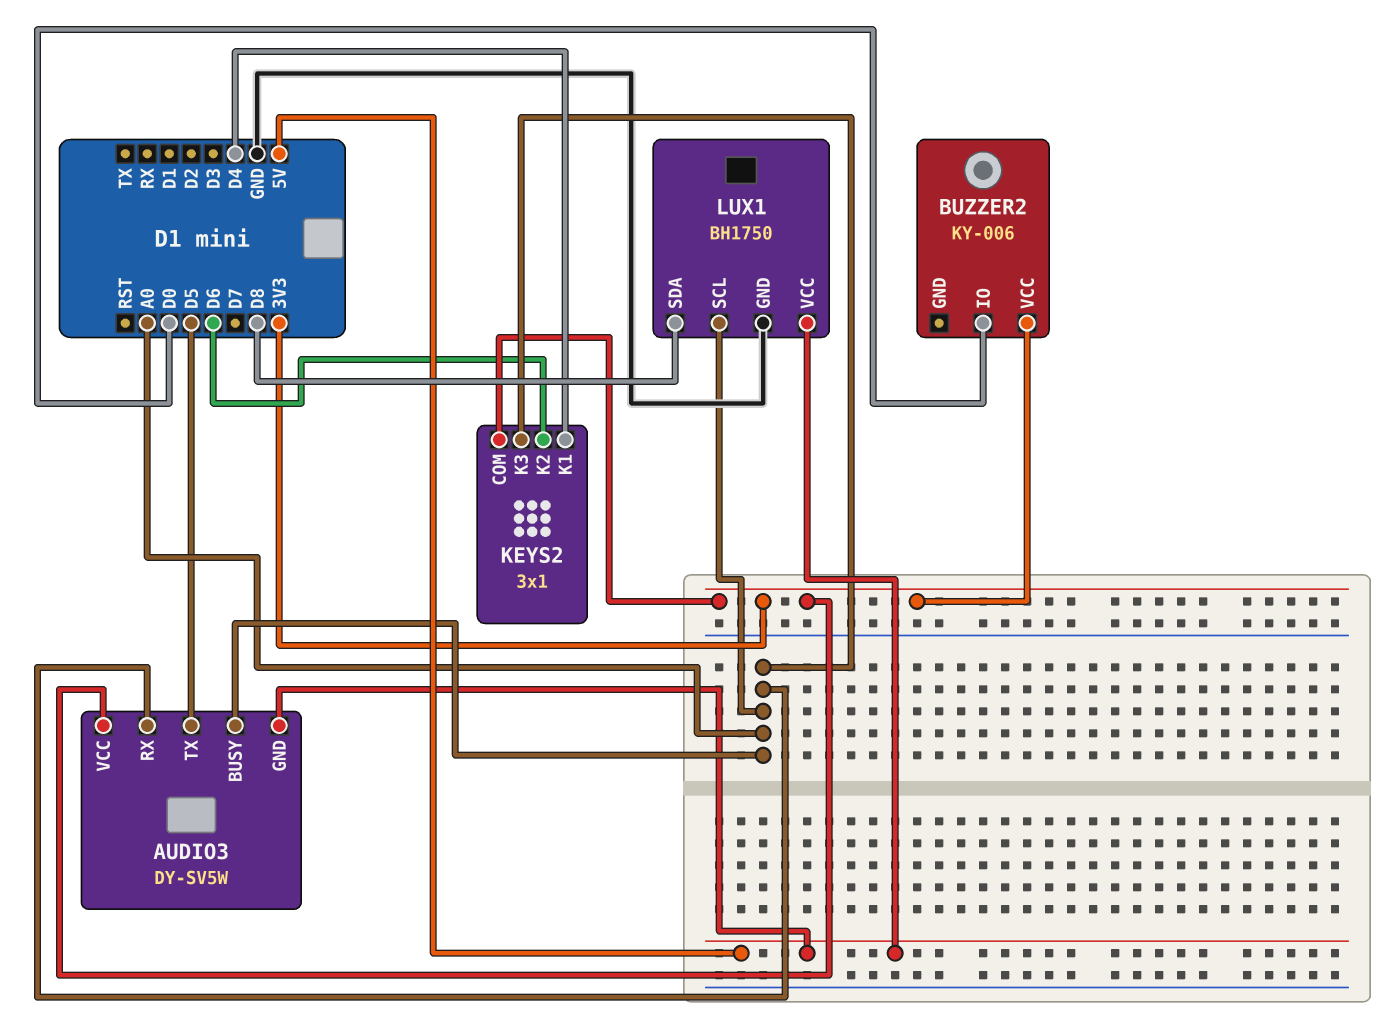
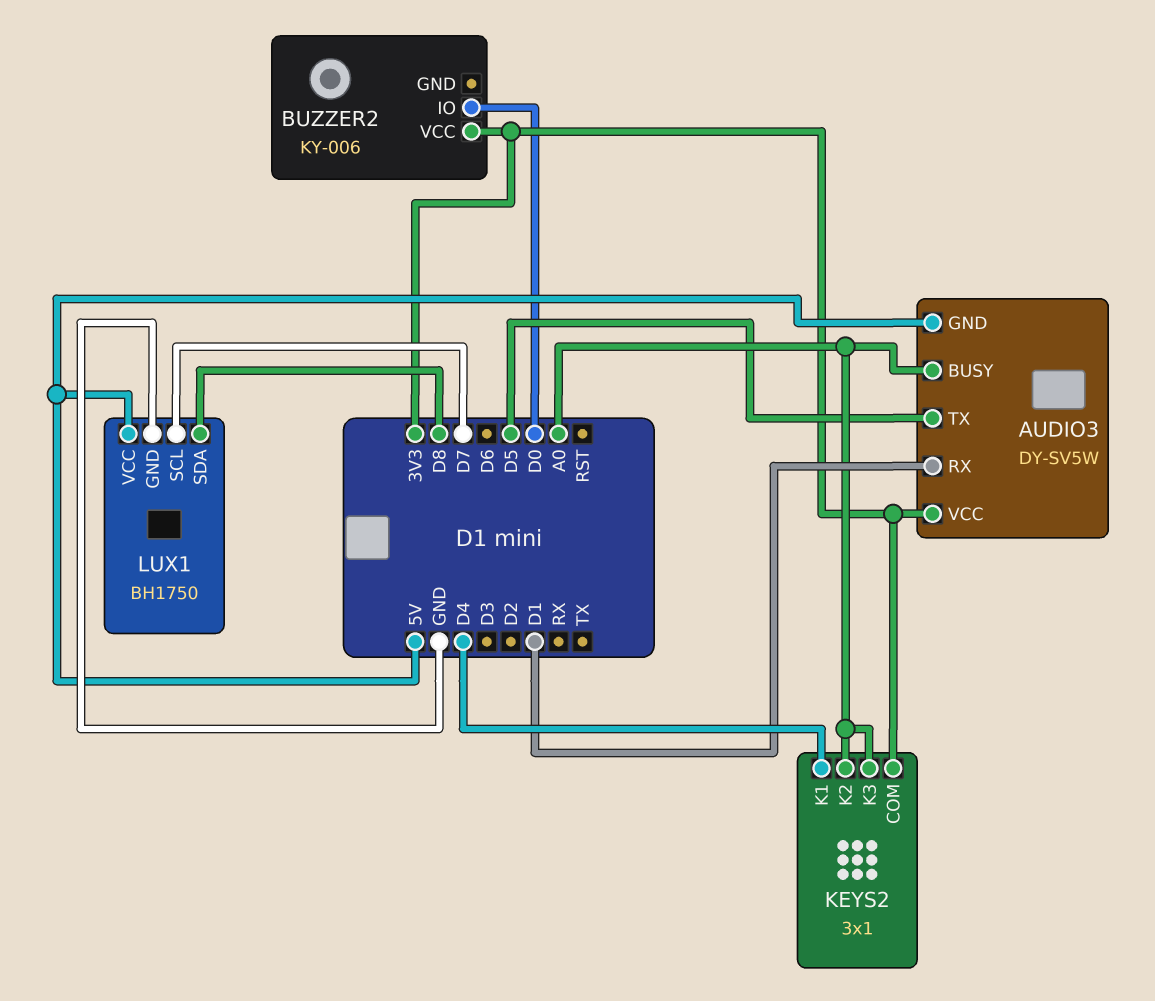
AUDIO3 pin RX: A0 -> D1
KEYS2 pin K2: D6 -> A0
LUX1 pin SCL: A0 -> D7

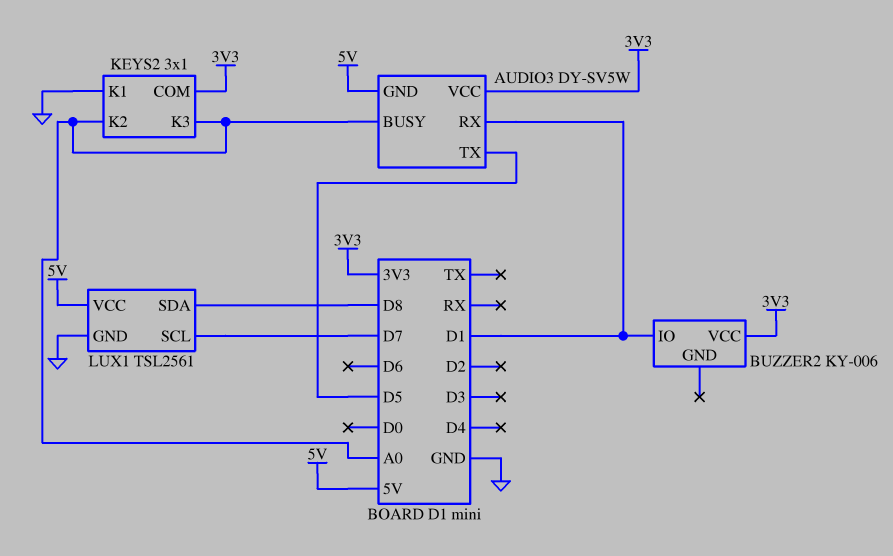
BUZZER2 pin IO: D0 -> D1
KEYS2 pin K1: D4 -> GND
LUX1: BH1750 -> TSL2561

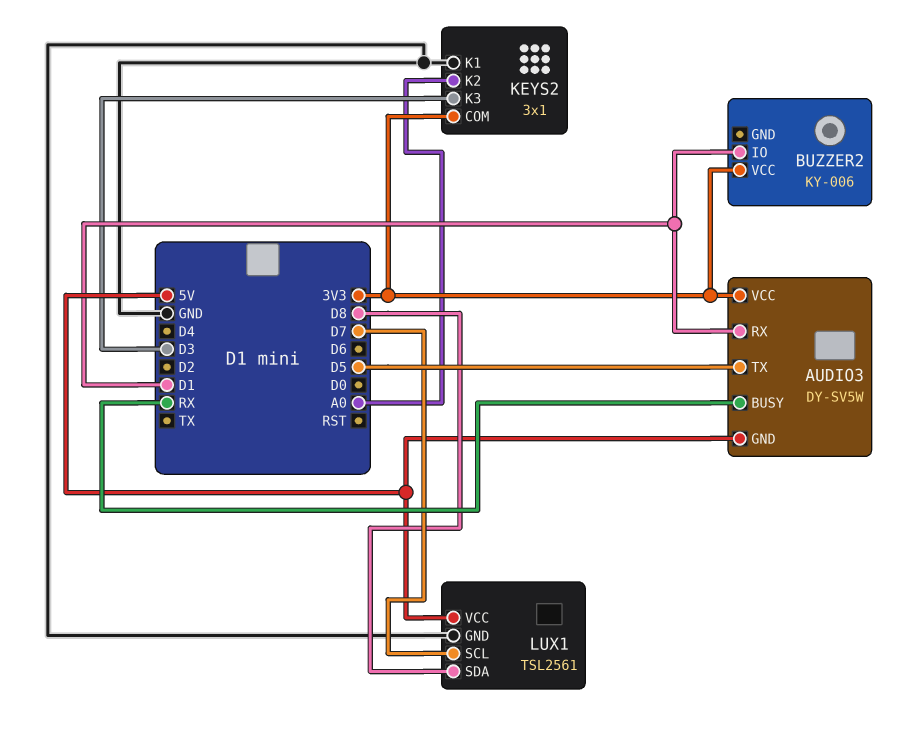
AUDIO3 pin BUSY: A0 -> RX
KEYS2 pin K3: A0 -> D3

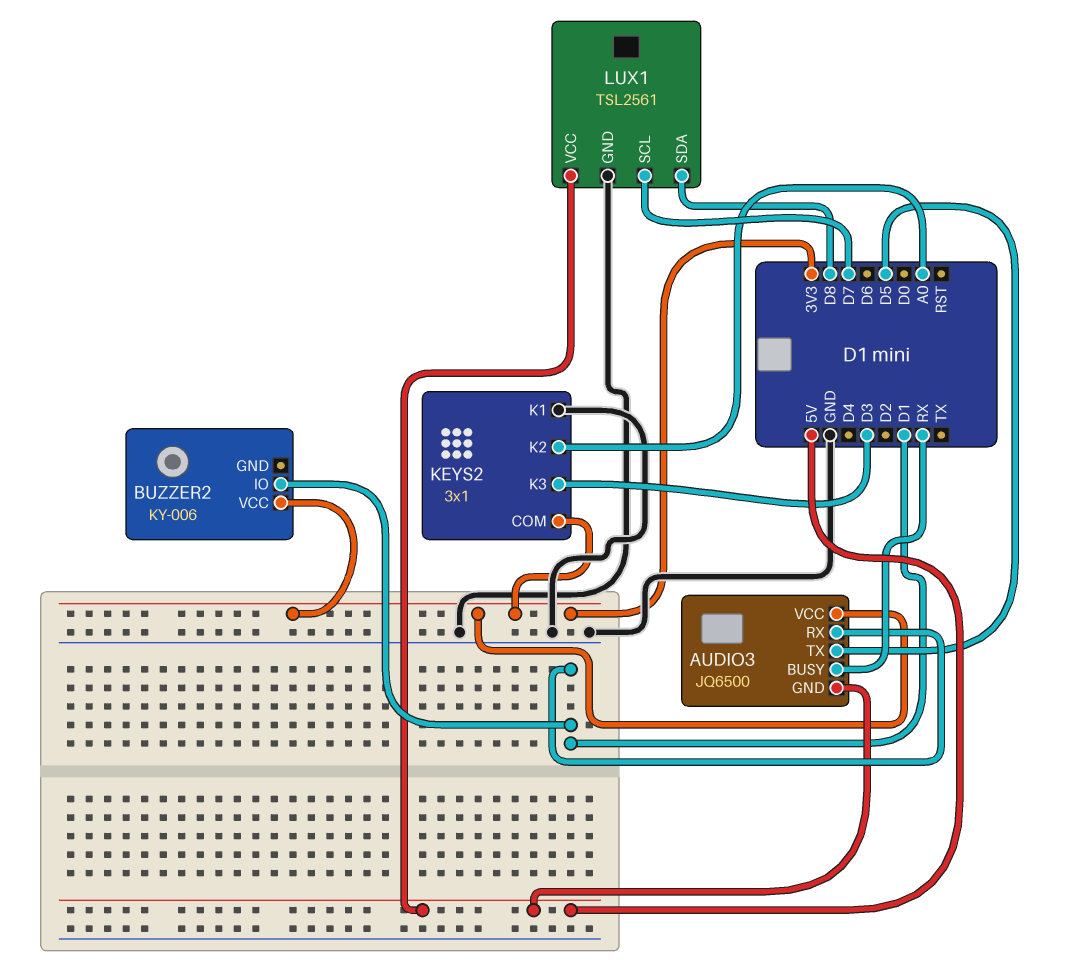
AUDIO3: DY-SV5W -> JQ6500

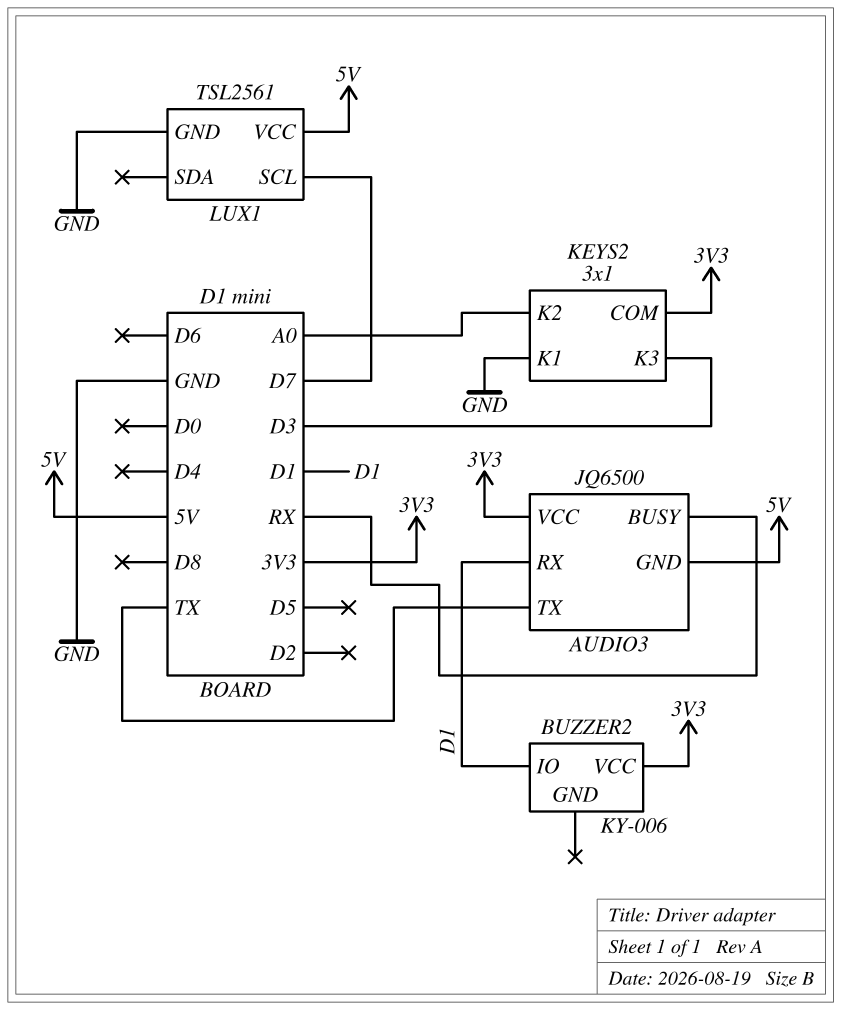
AUDIO3 pin TX: D5 -> TX
LUX1 pin SDA: D8 -> none

